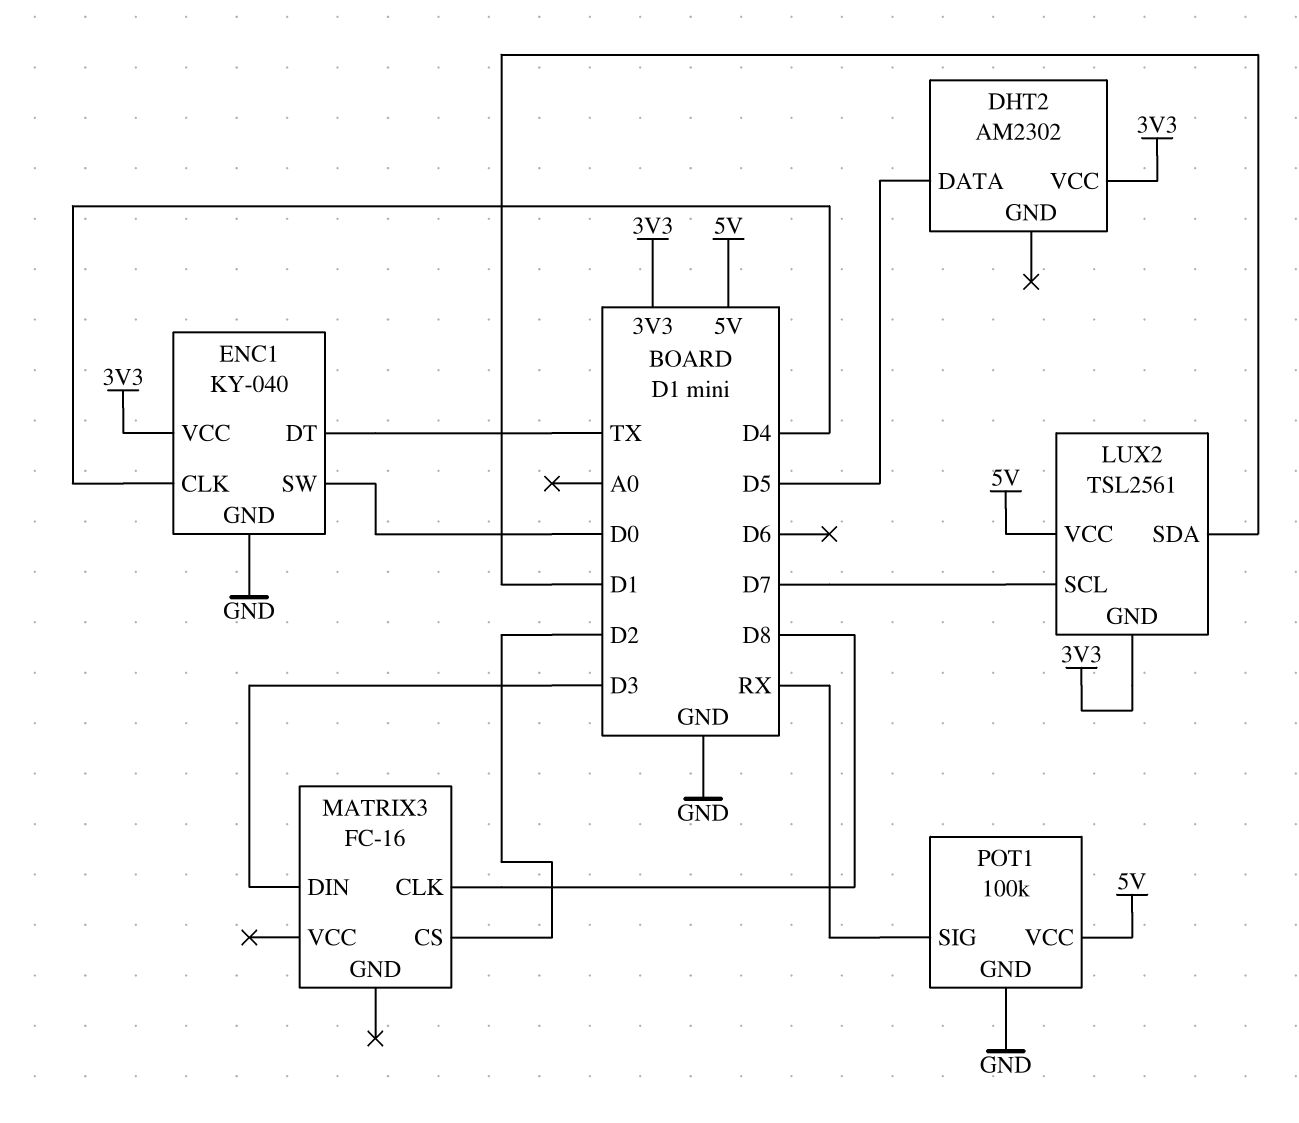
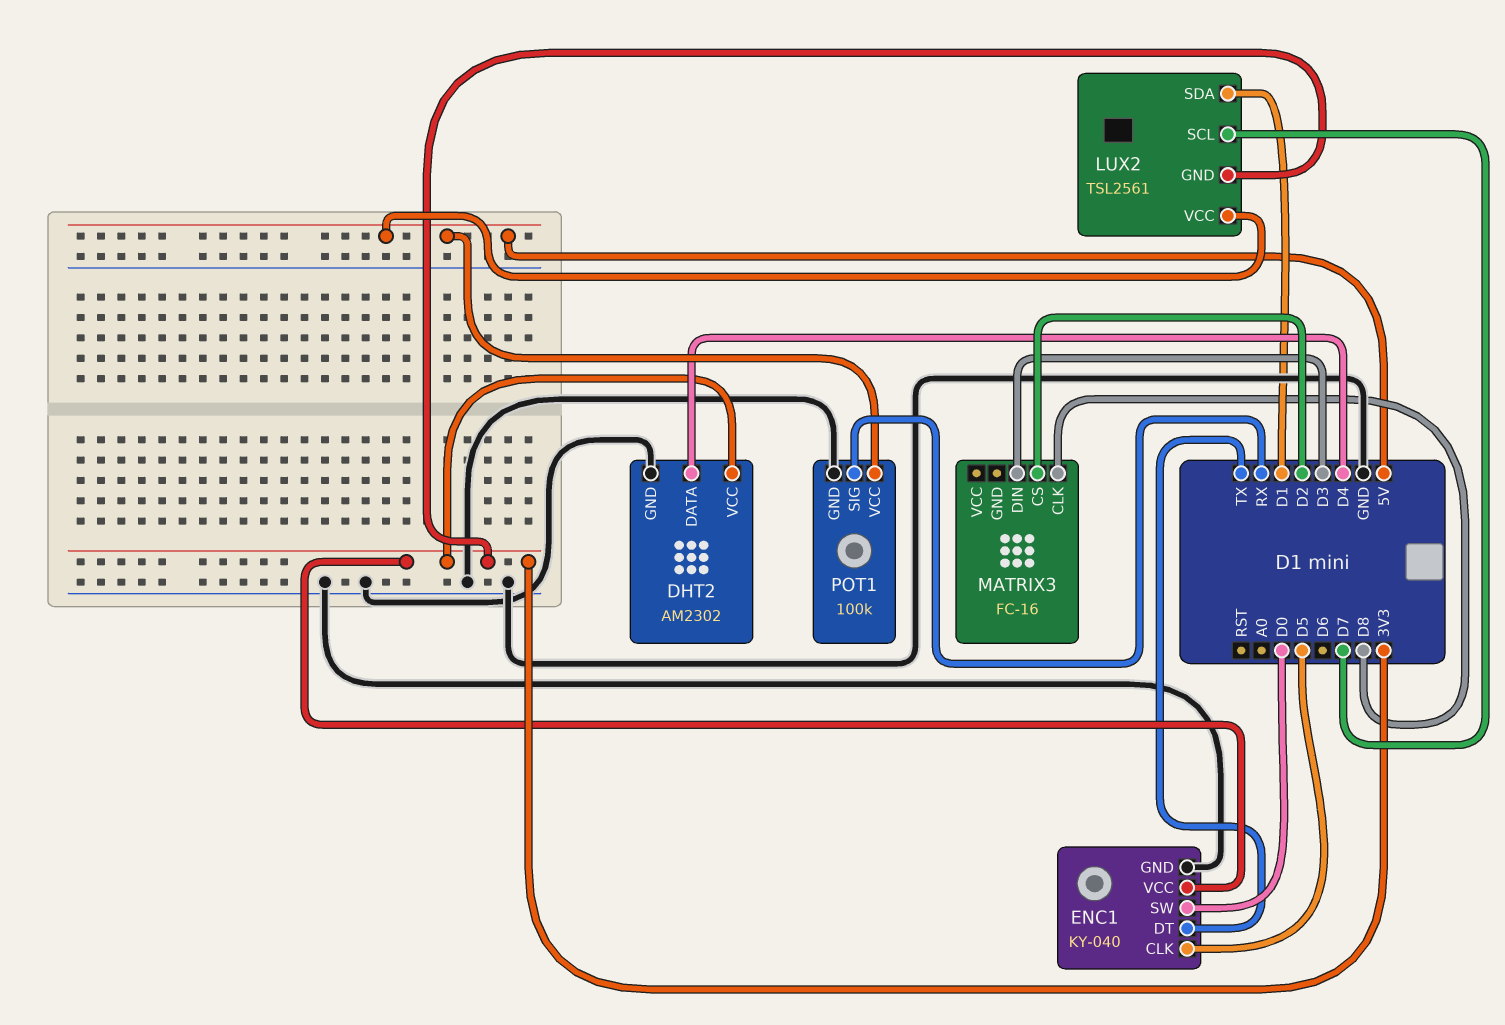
DHT2 pin DATA: D5 -> D4
DHT2 pin GND: none -> GND
ENC1 pin CLK: D4 -> D5

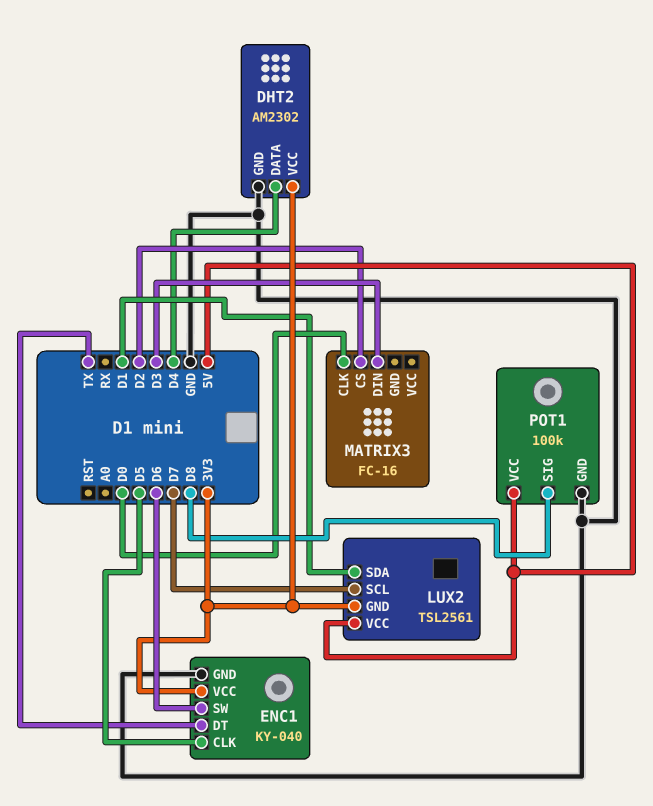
ENC1 pin SW: D0 -> D6
MATRIX3 pin CLK: D8 -> D0
POT1 pin SIG: RX -> D8

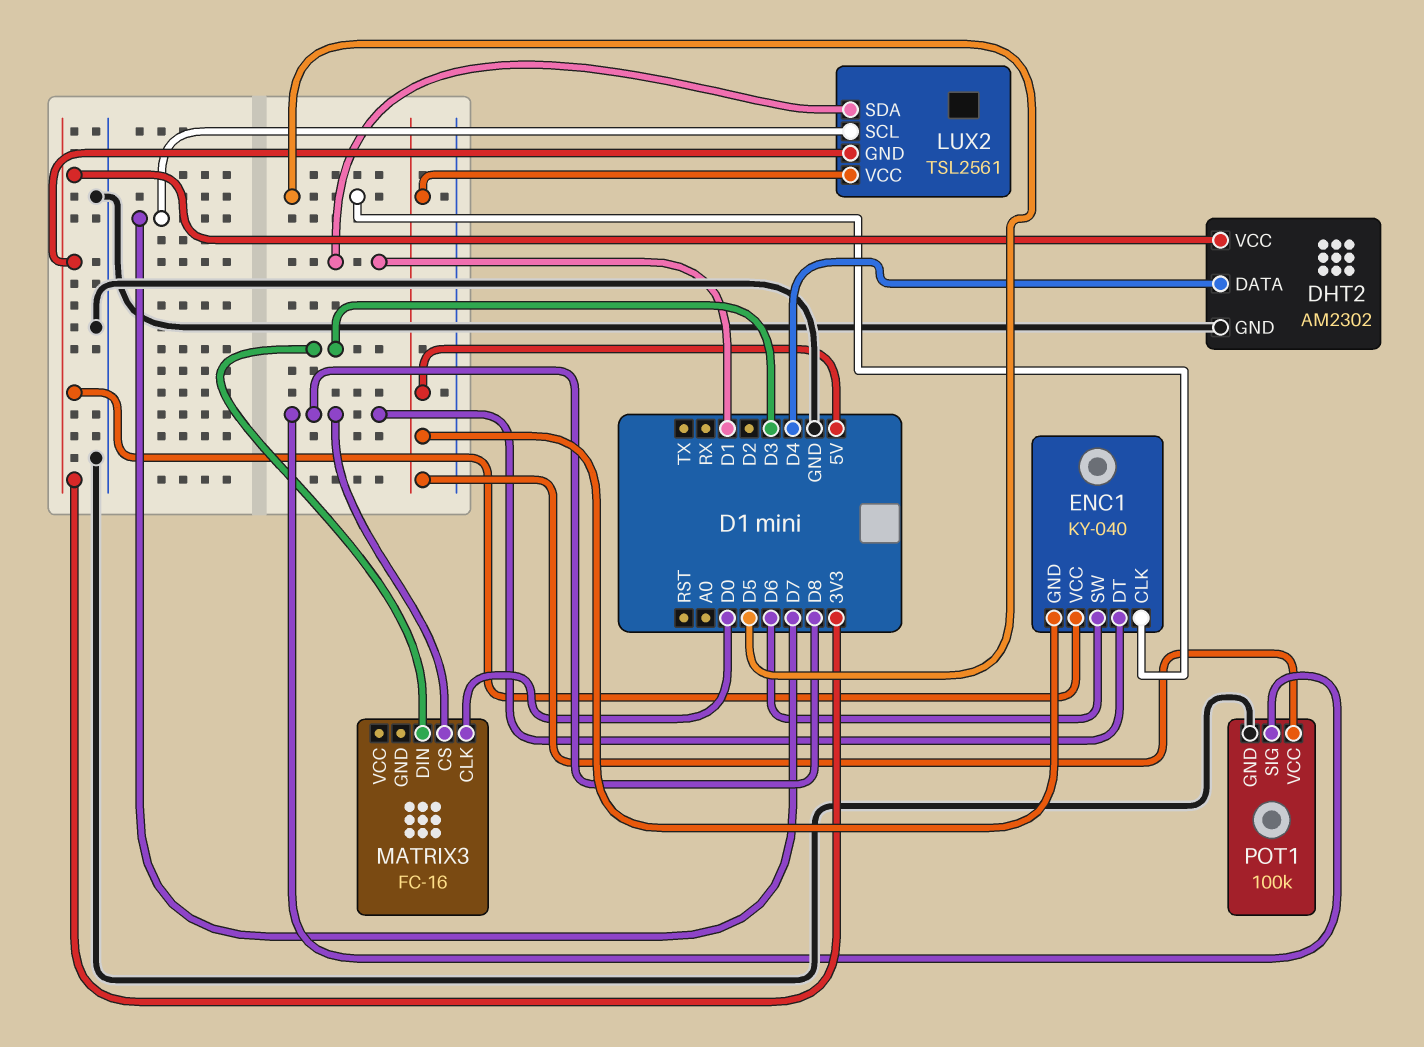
ENC1 pin DT: TX -> D8
ENC1 pin GND: GND -> 5V
MATRIX3 pin CS: D2 -> D8

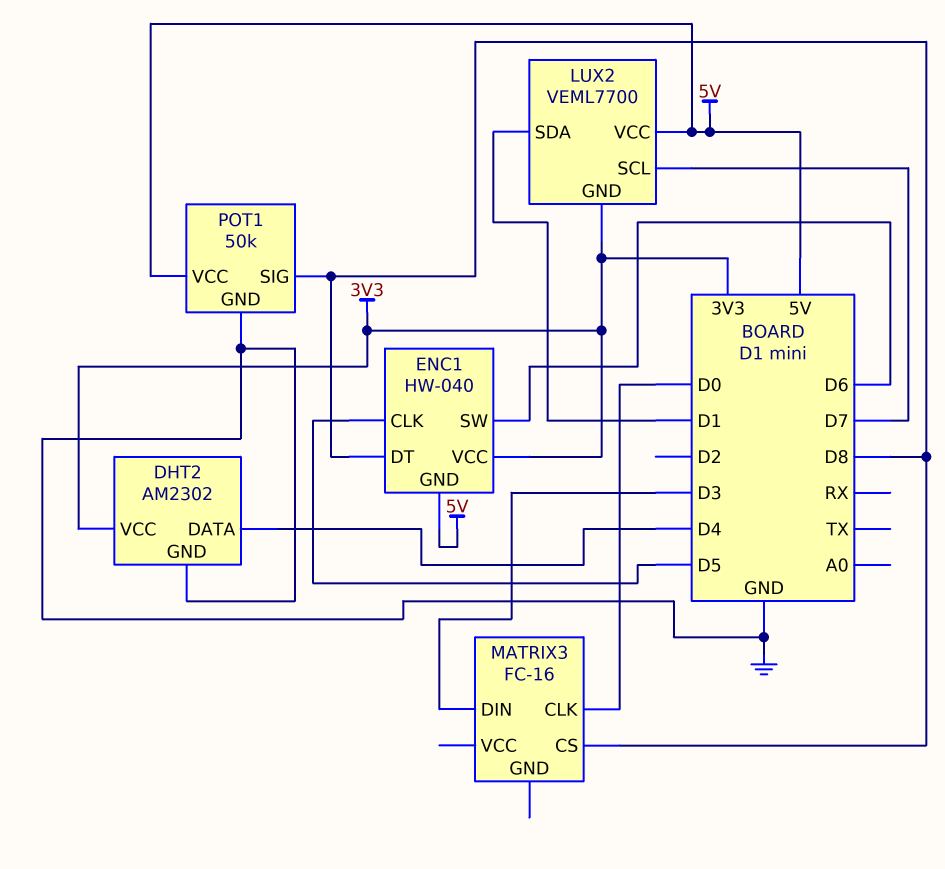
ENC1: KY-040 -> HW-040
LUX2: TSL2561 -> VEML7700
POT1: 100k -> 50k

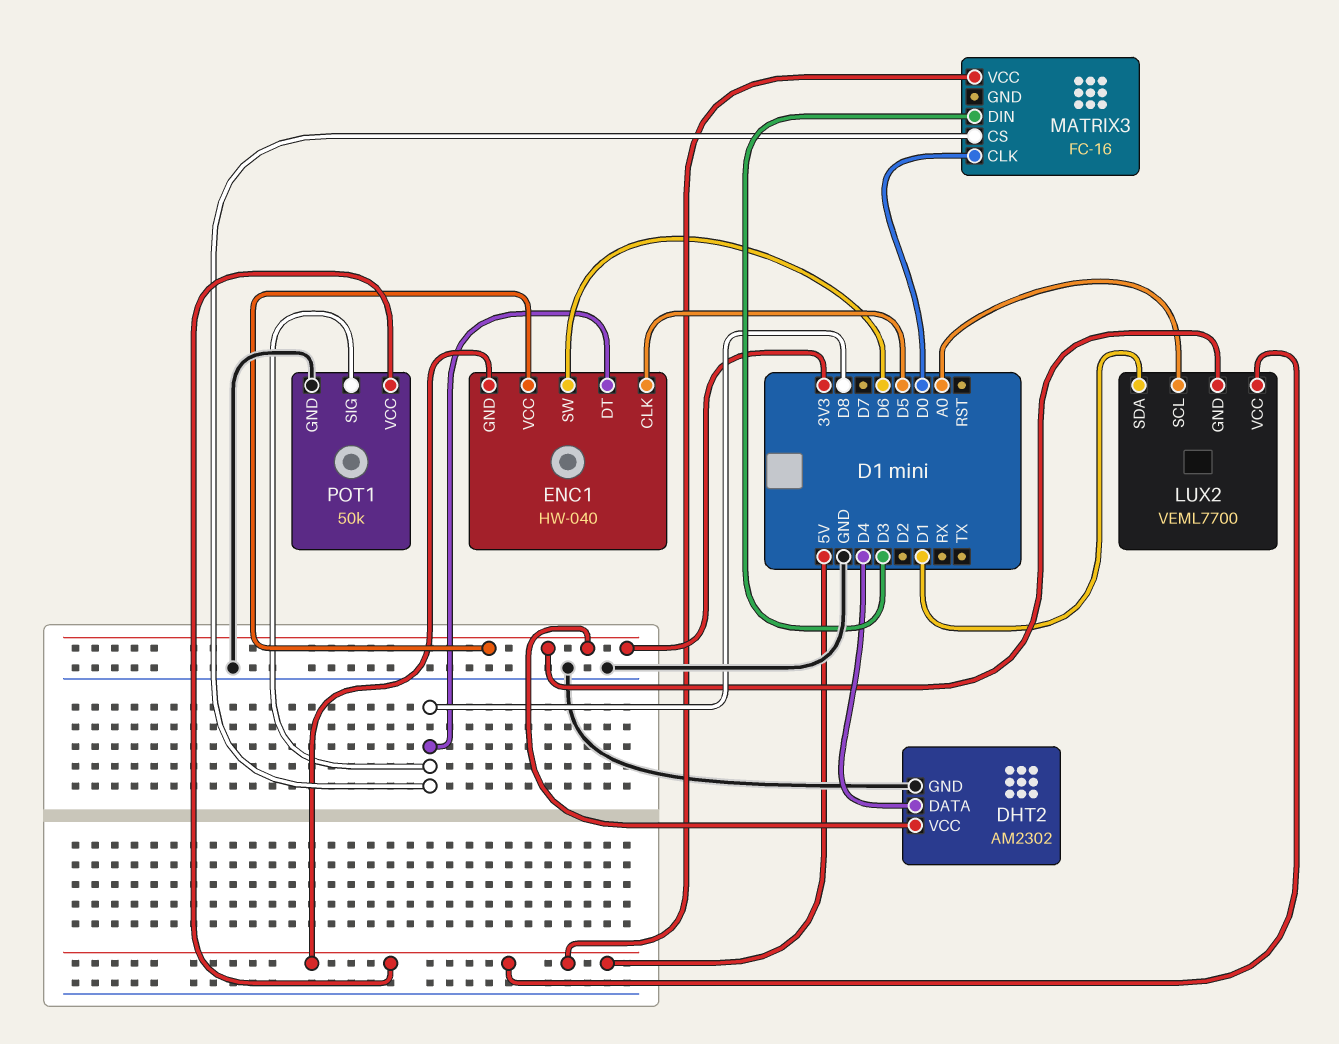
LUX2 pin SCL: D7 -> A0
MATRIX3 pin VCC: none -> 5V

